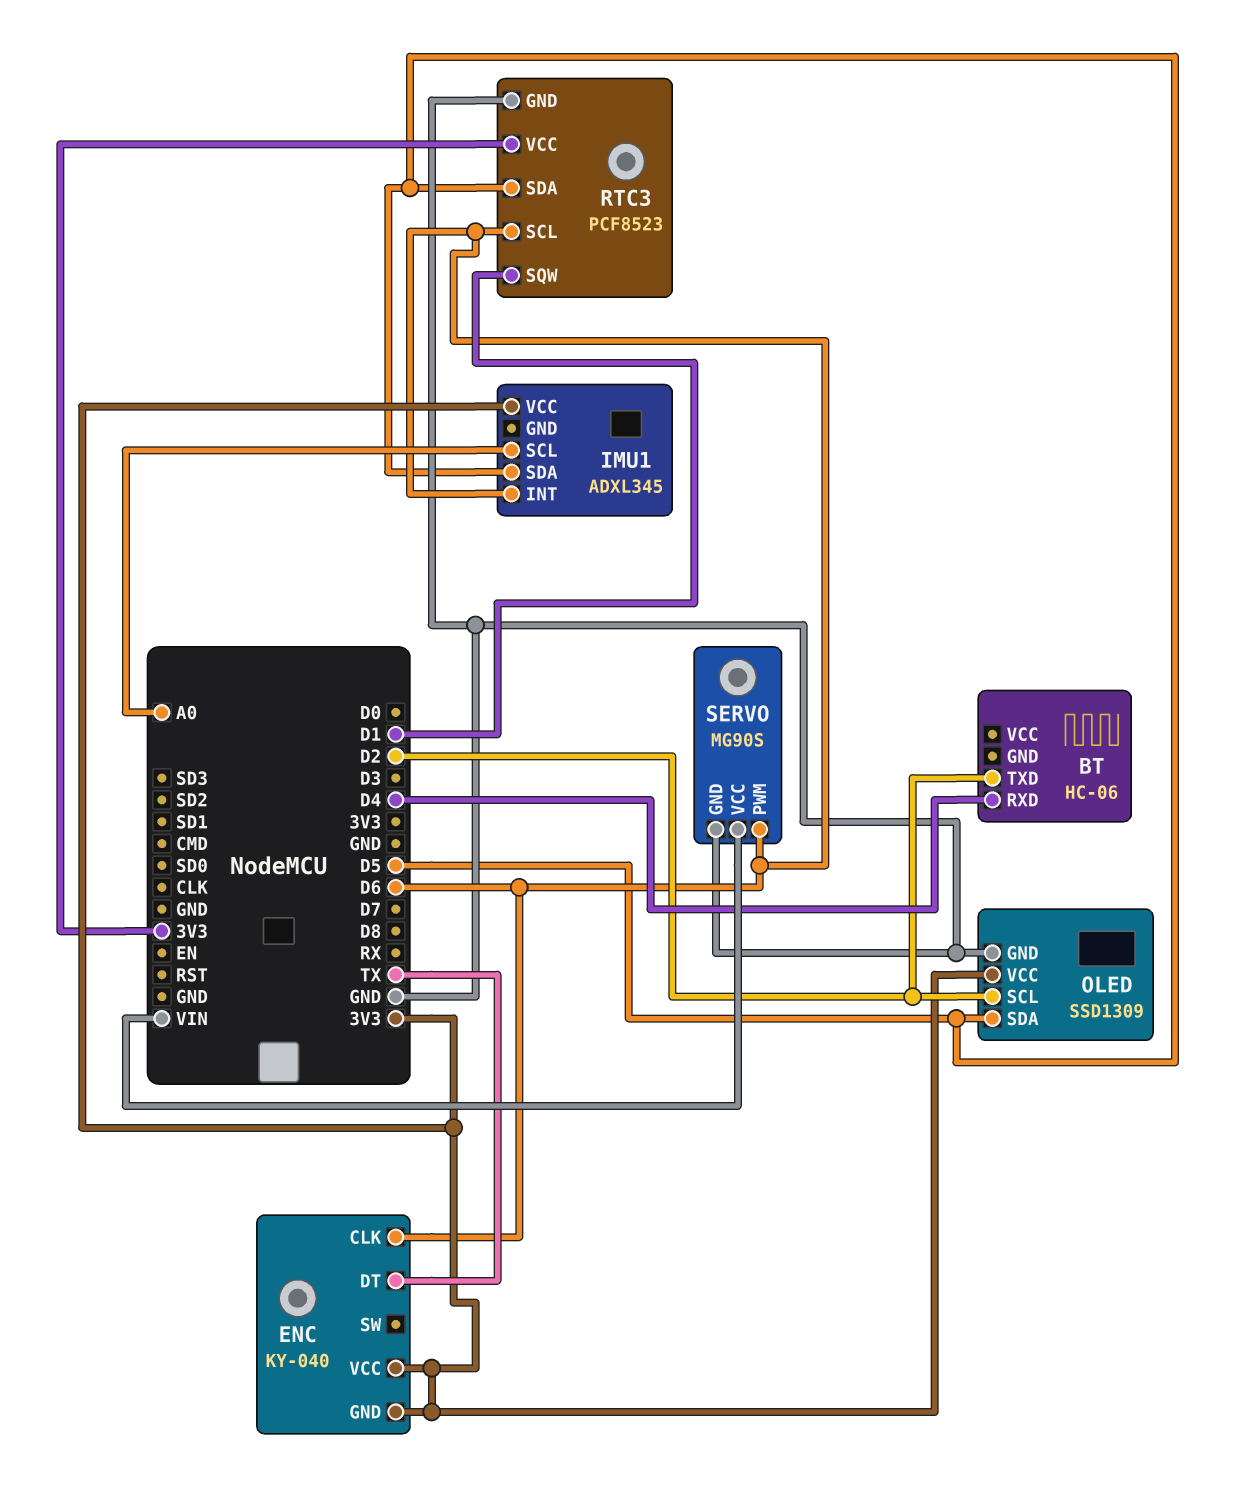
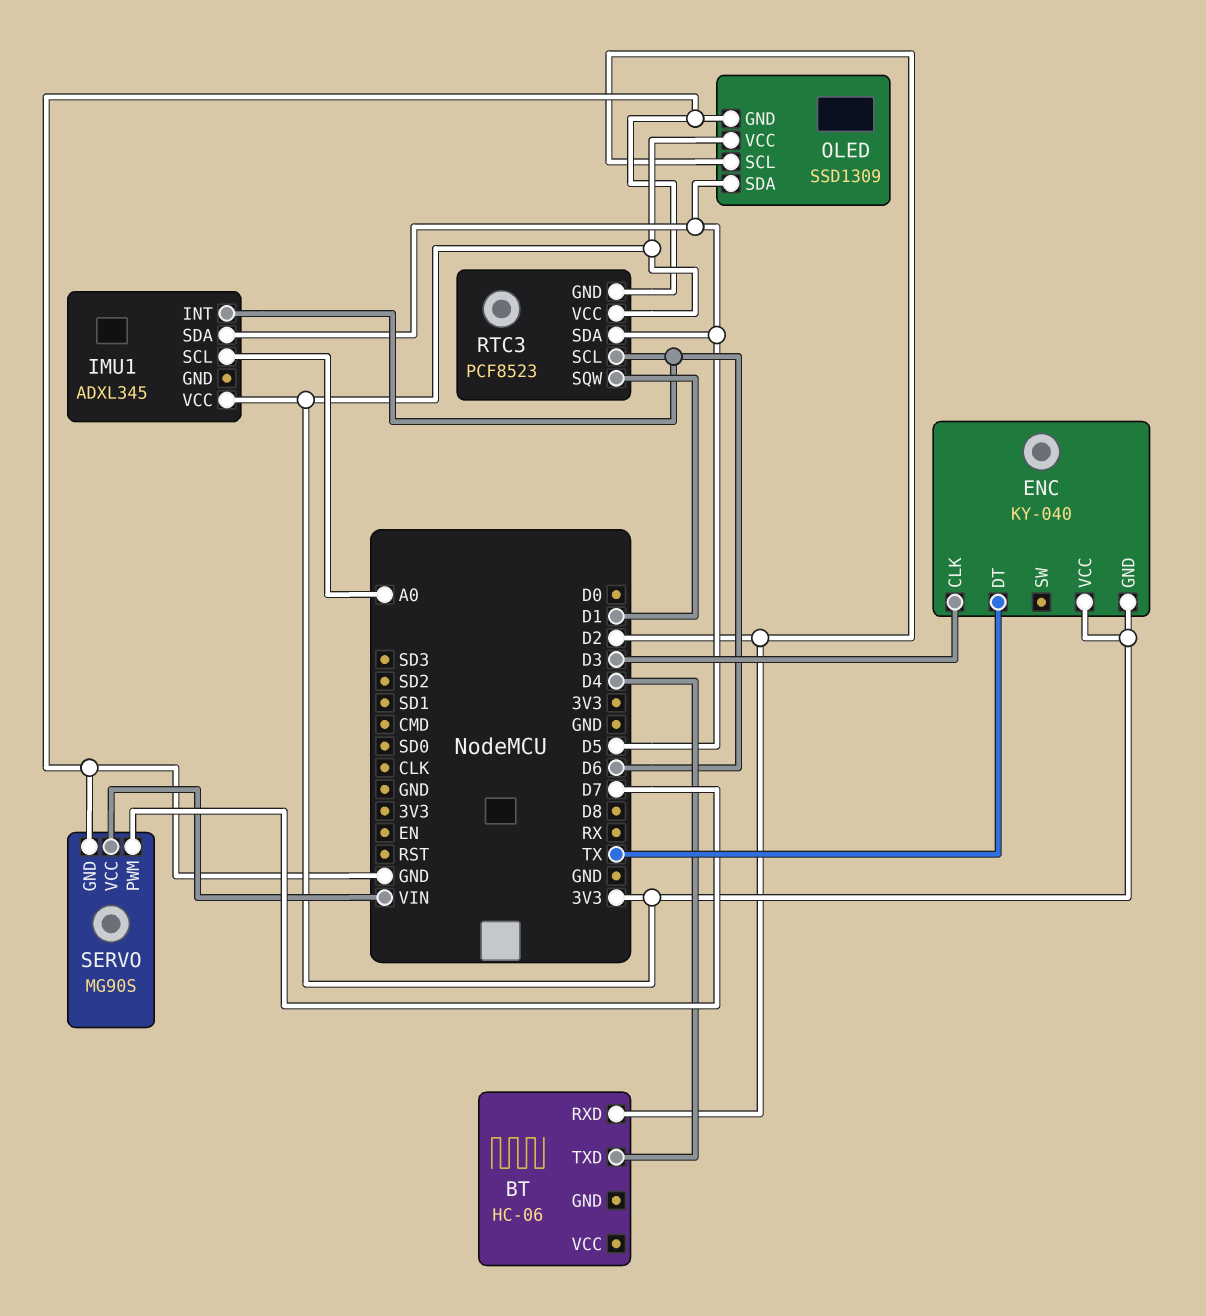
BT pin RXD: D4 -> D2
BT pin TXD: D2 -> D4
ENC pin CLK: D6 -> D3
SERVO pin PWM: D6 -> D7

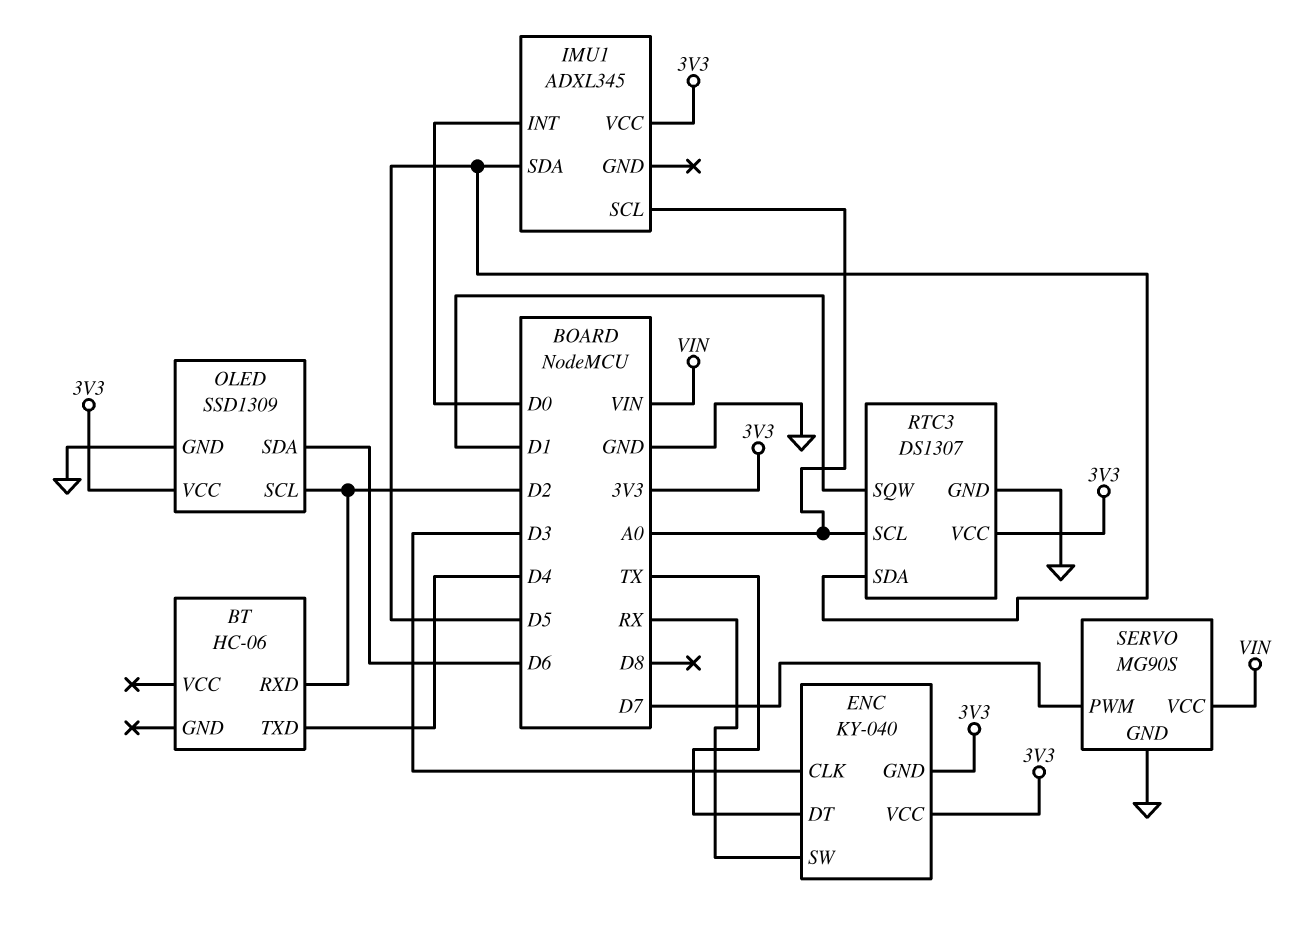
ENC pin SW: none -> RX
IMU1 pin INT: D6 -> D0
OLED pin SDA: D5 -> D6
RTC3: PCF8523 -> DS1307
RTC3 pin SCL: D6 -> A0

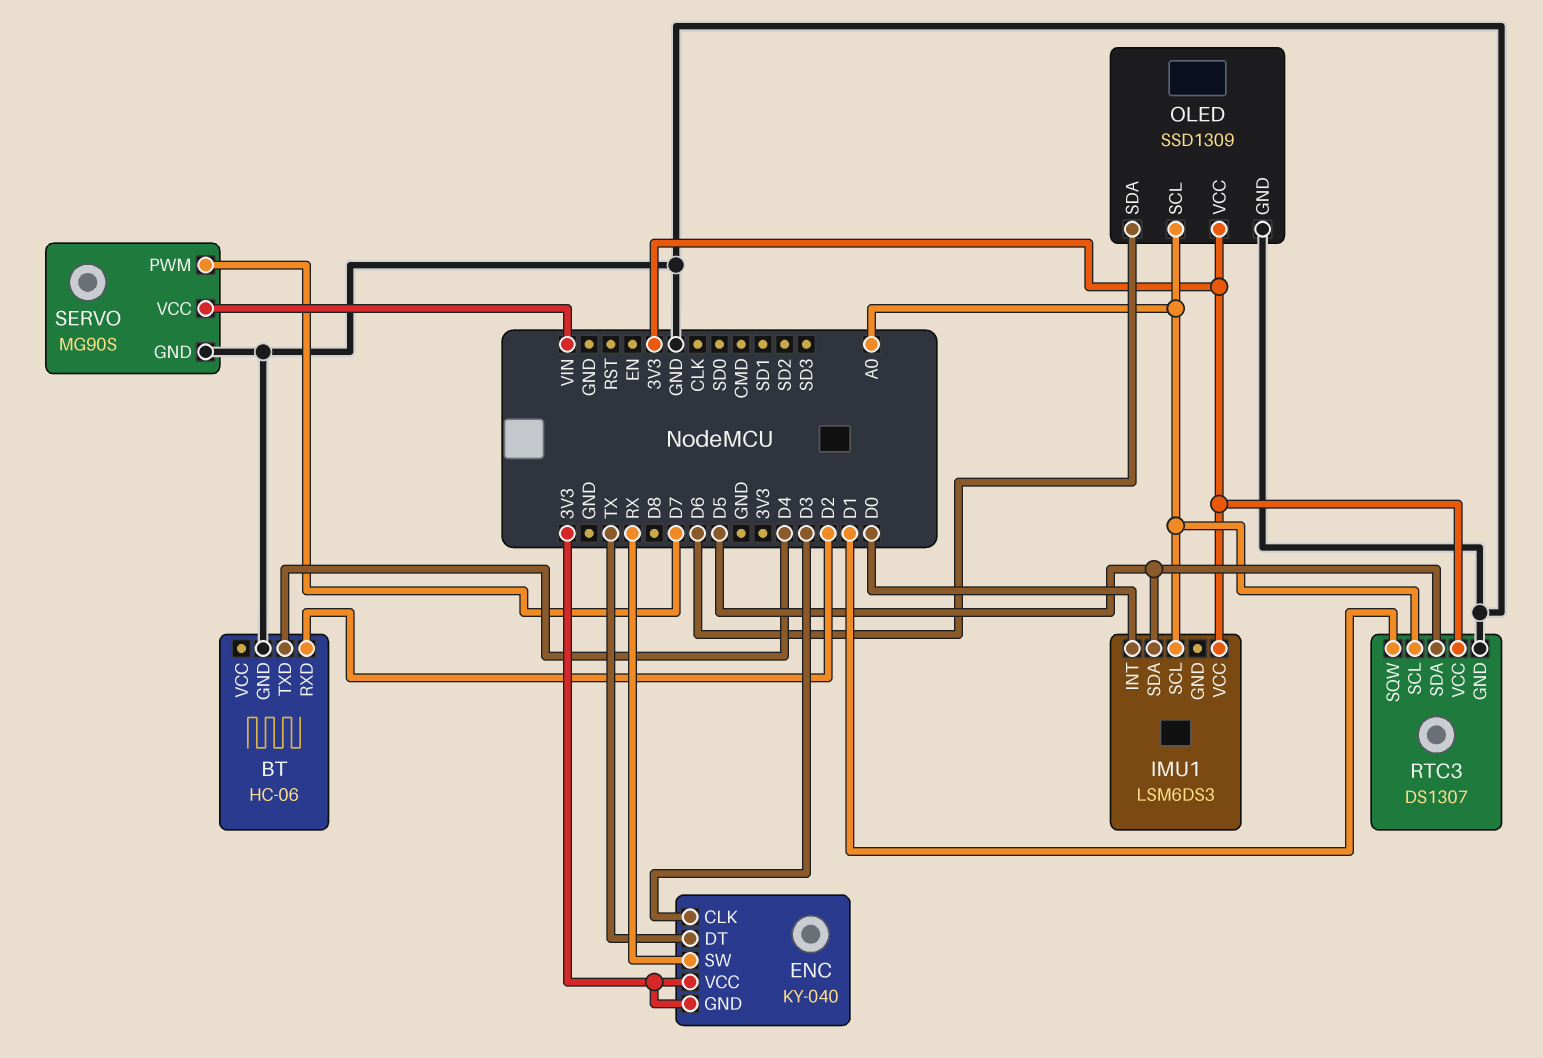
BT pin GND: none -> GND
IMU1: ADXL345 -> LSM6DS3
OLED pin SCL: D2 -> A0

